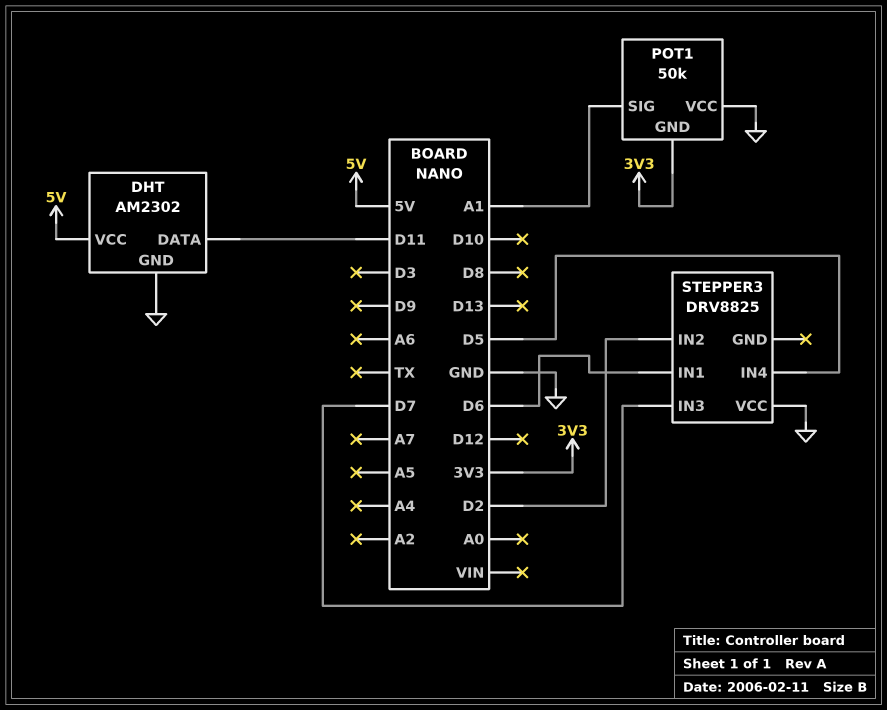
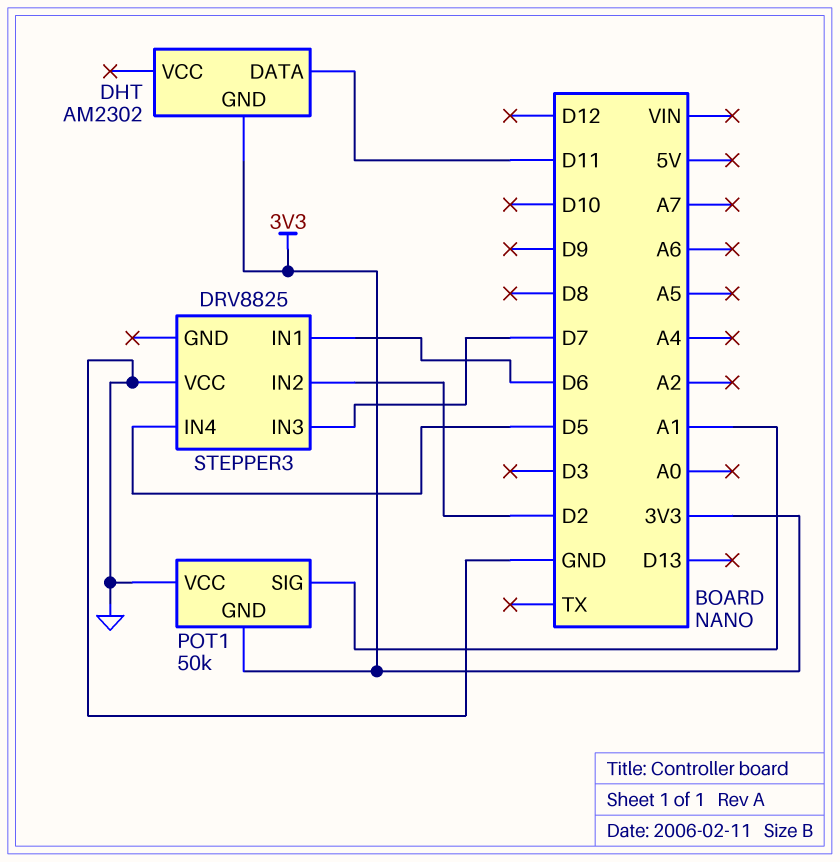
DHT pin GND: GND -> 3V3
DHT pin VCC: 5V -> none

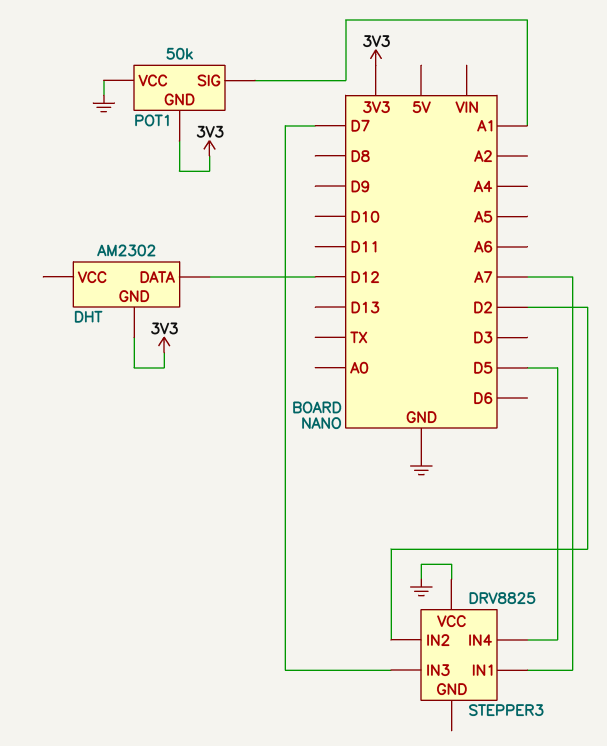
DHT pin DATA: D11 -> D12
STEPPER3 pin IN1: D6 -> A7

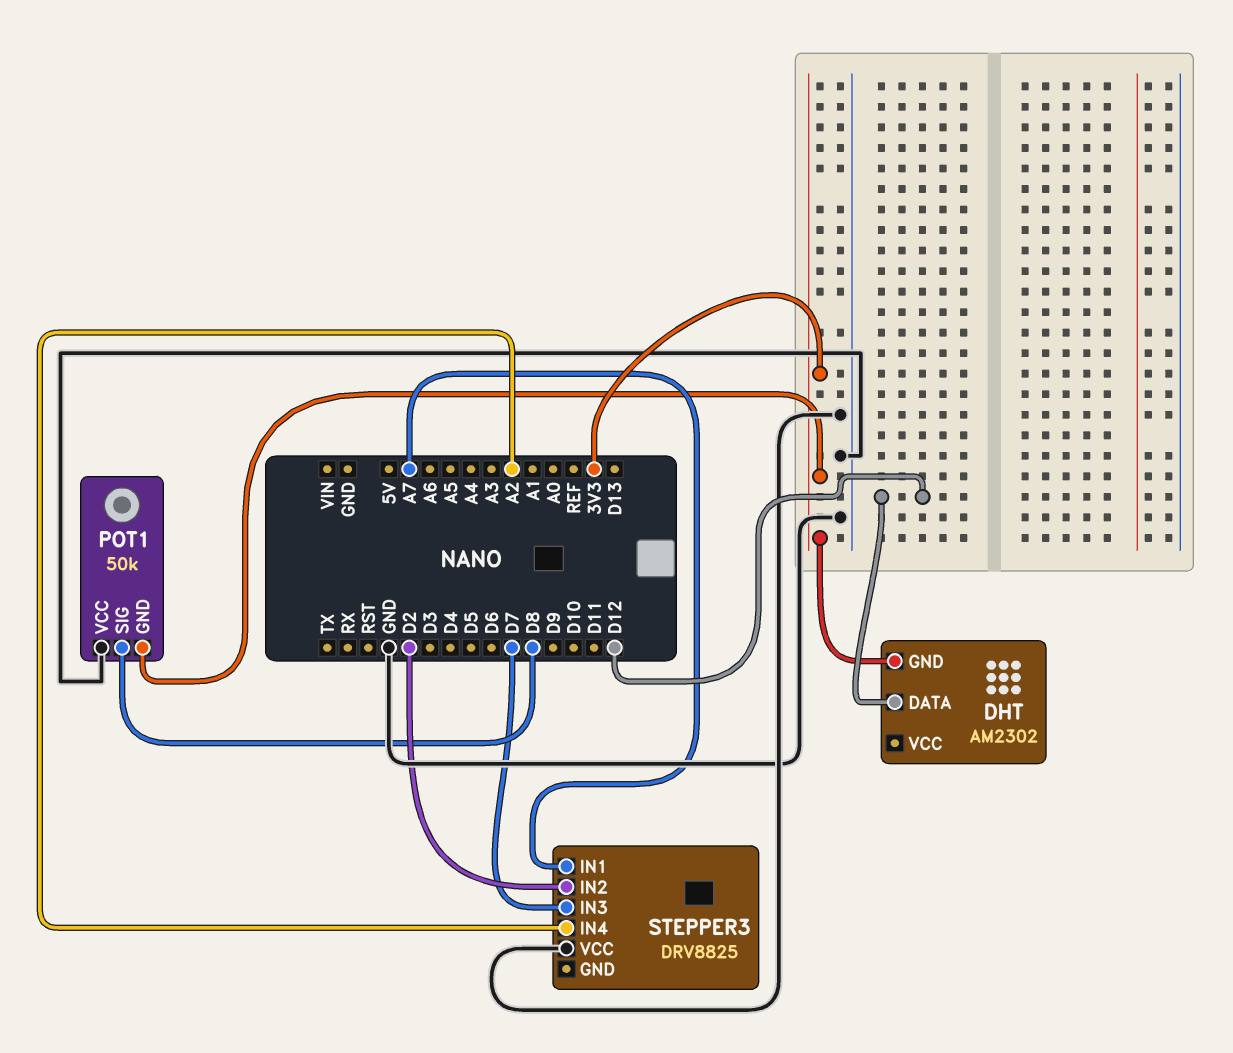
POT1 pin SIG: A1 -> D8
STEPPER3 pin IN4: D5 -> A2

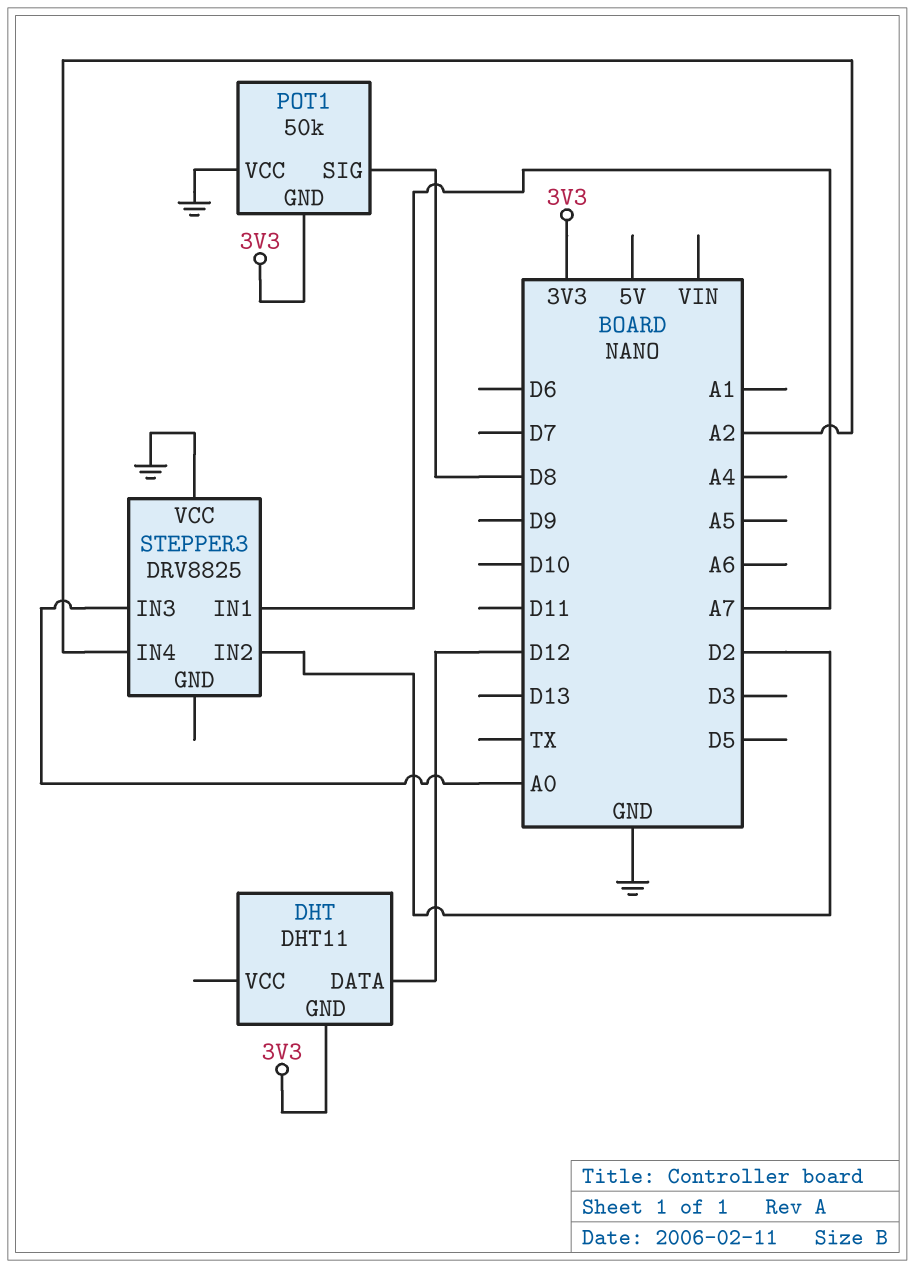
DHT: AM2302 -> DHT11
STEPPER3 pin IN3: D7 -> A0

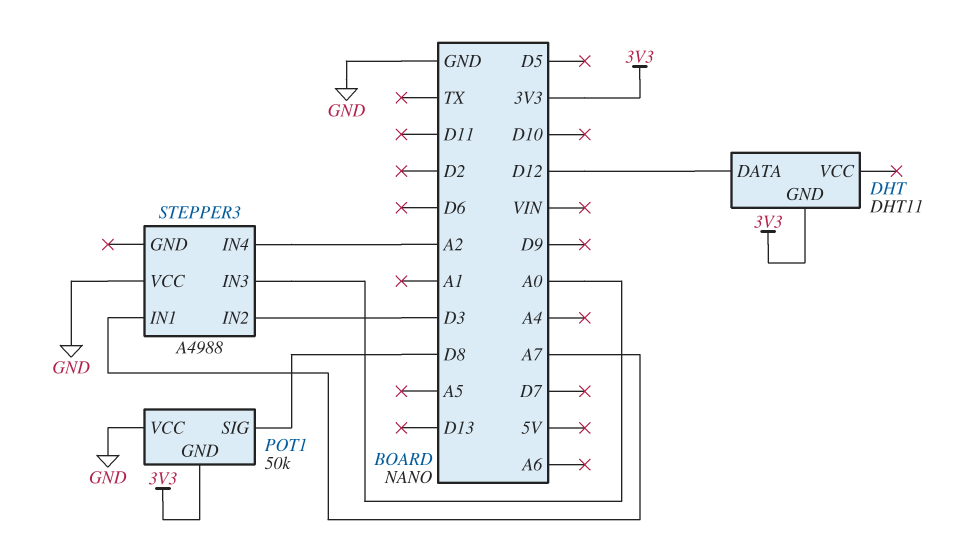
STEPPER3: DRV8825 -> A4988
STEPPER3 pin IN2: D2 -> D3

